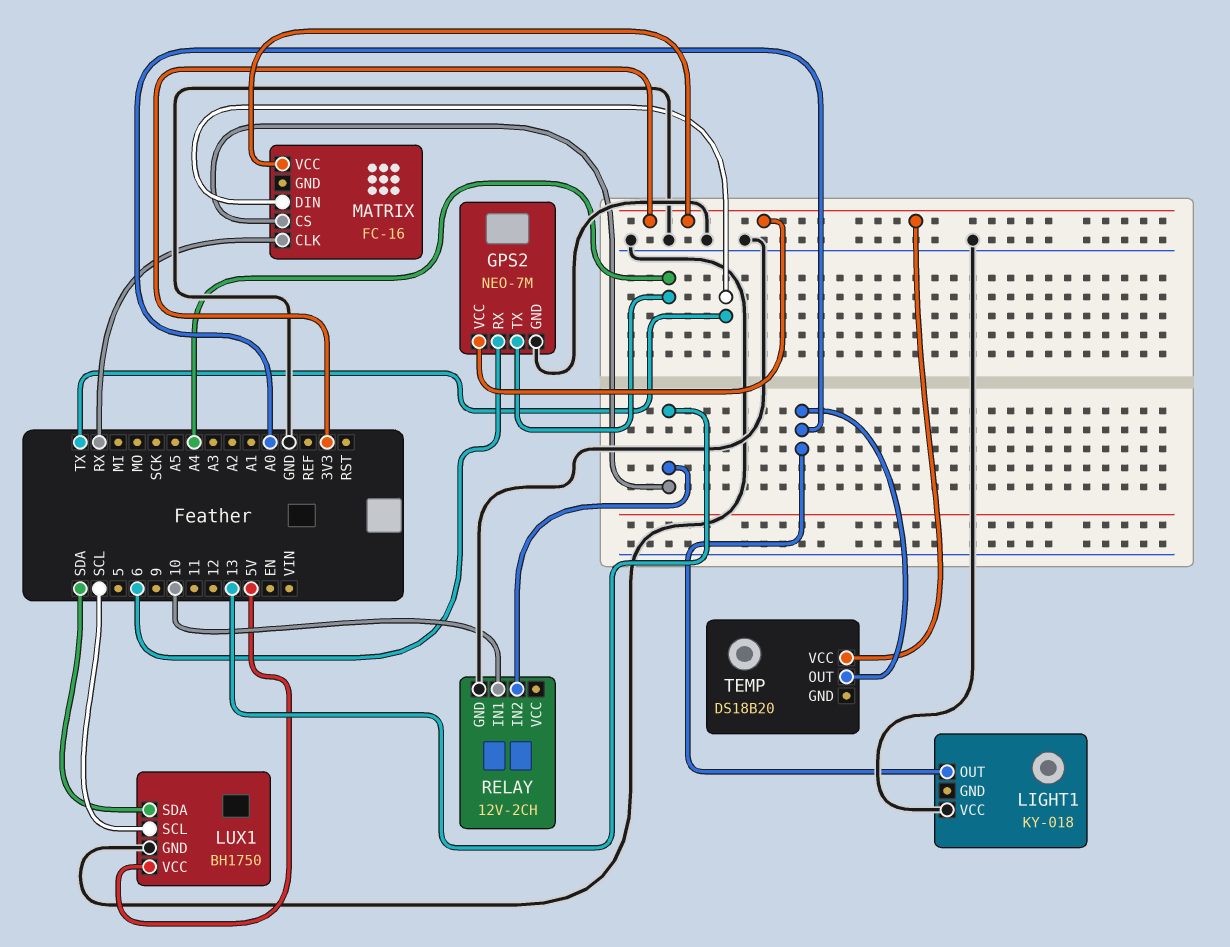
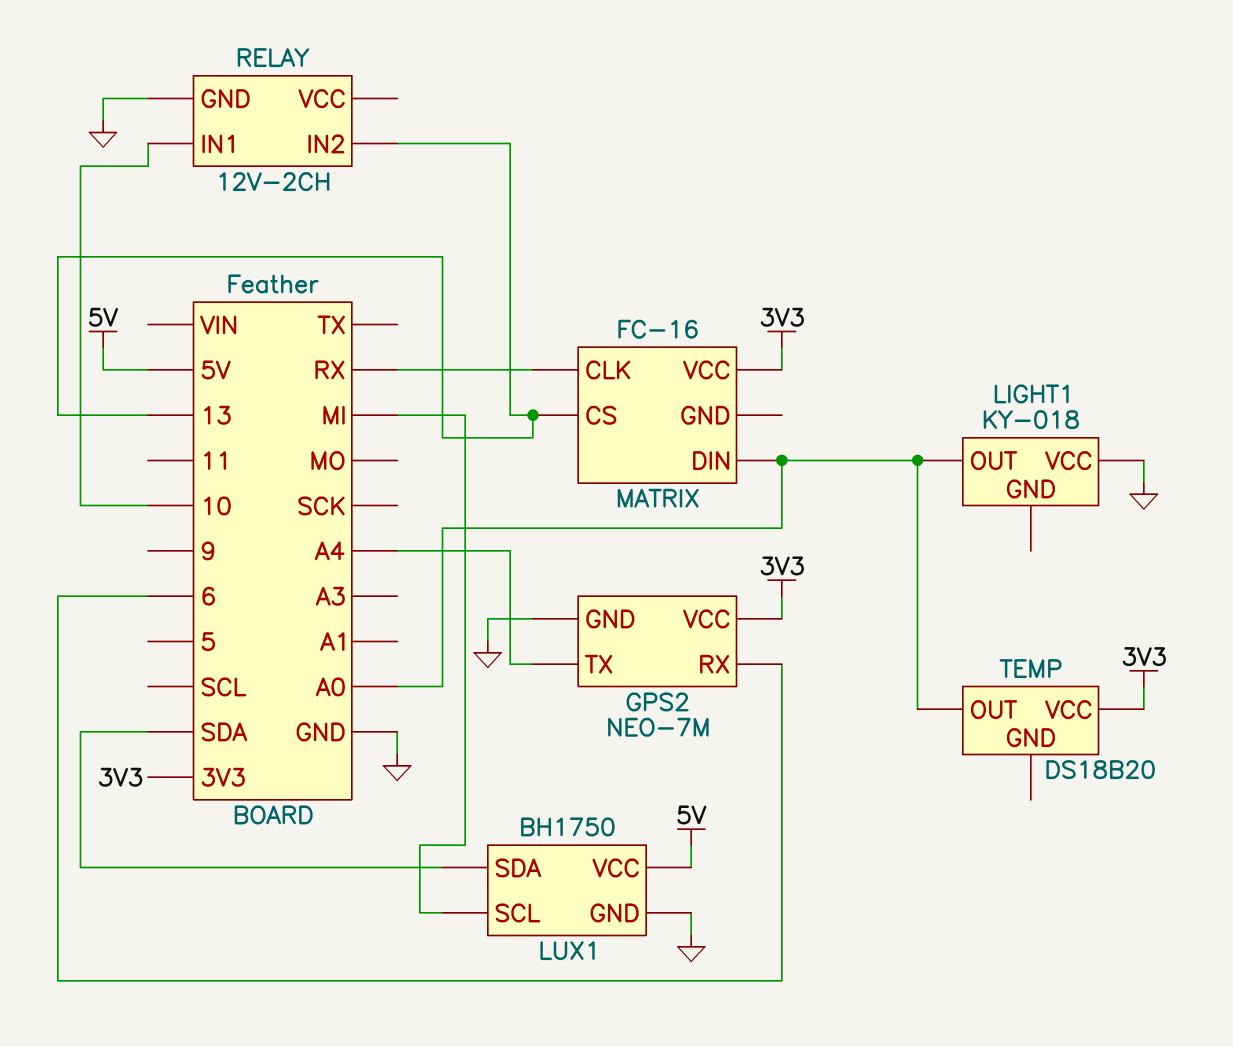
LUX1 pin SCL: SCL -> MI
MATRIX pin DIN: TX -> A0

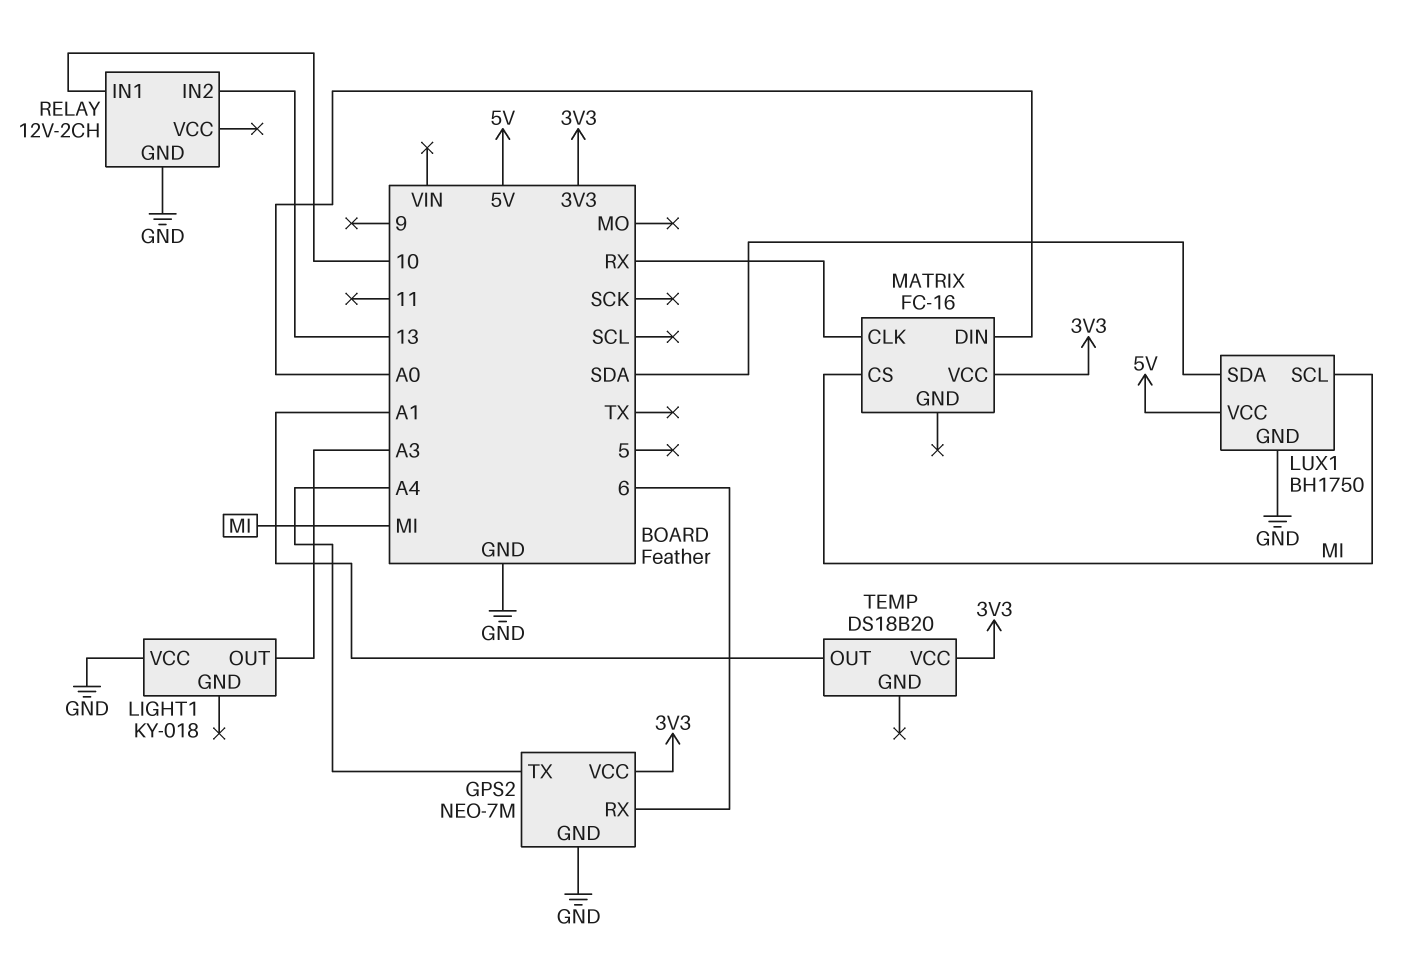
LIGHT1 pin OUT: A0 -> A3
MATRIX pin CS: 13 -> MI
TEMP pin OUT: A0 -> A1

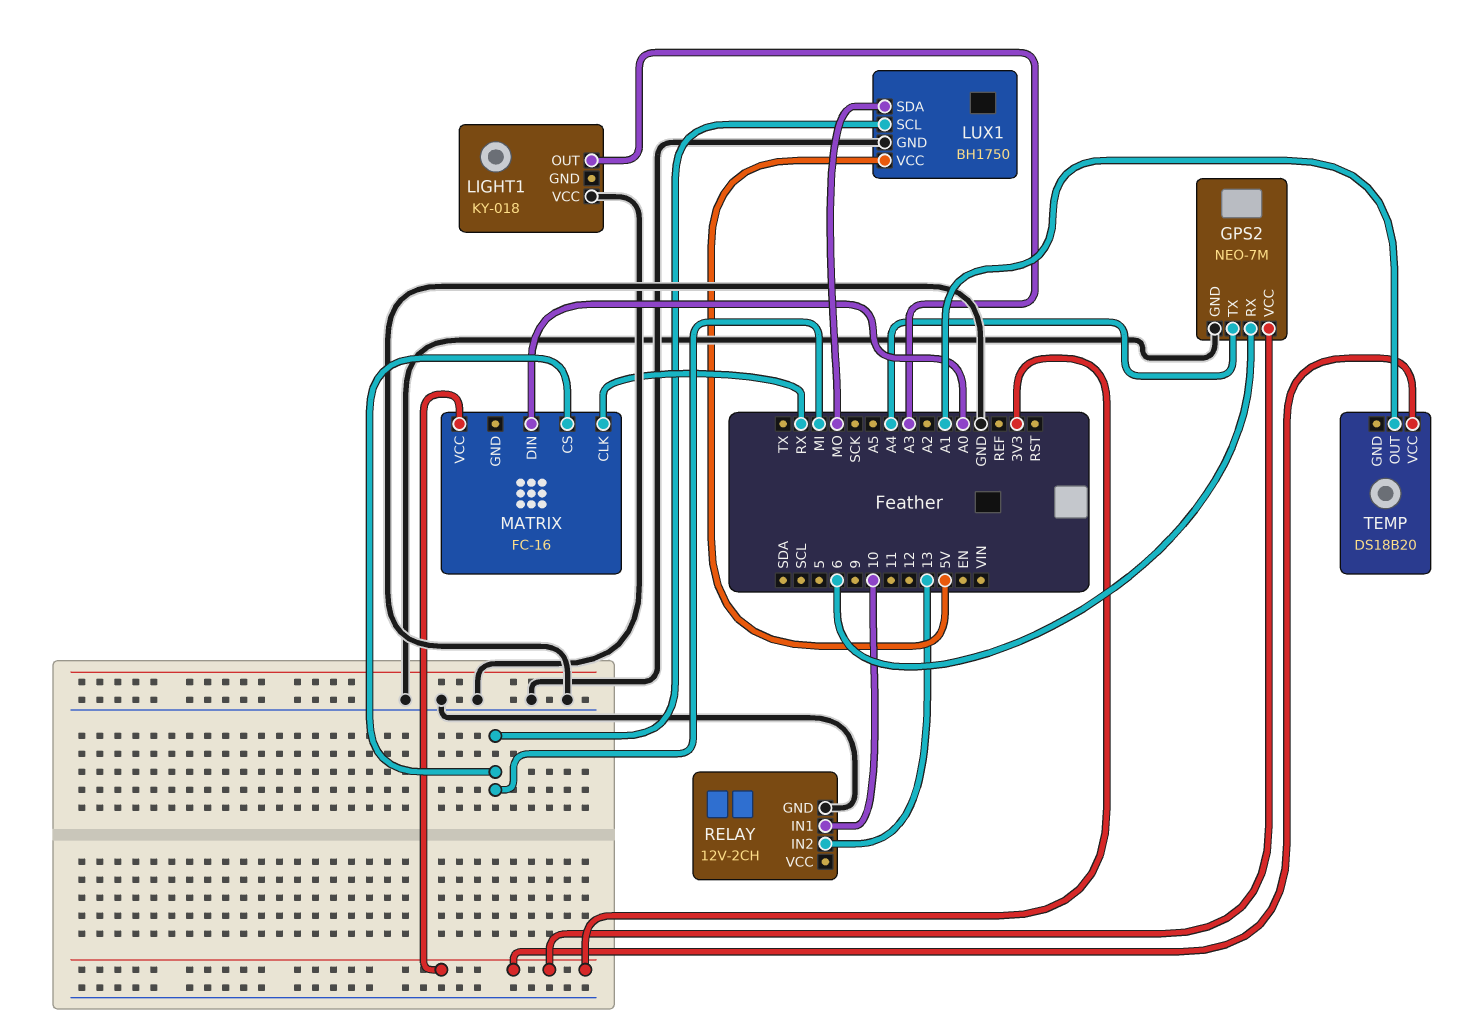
LUX1 pin SDA: SDA -> MO

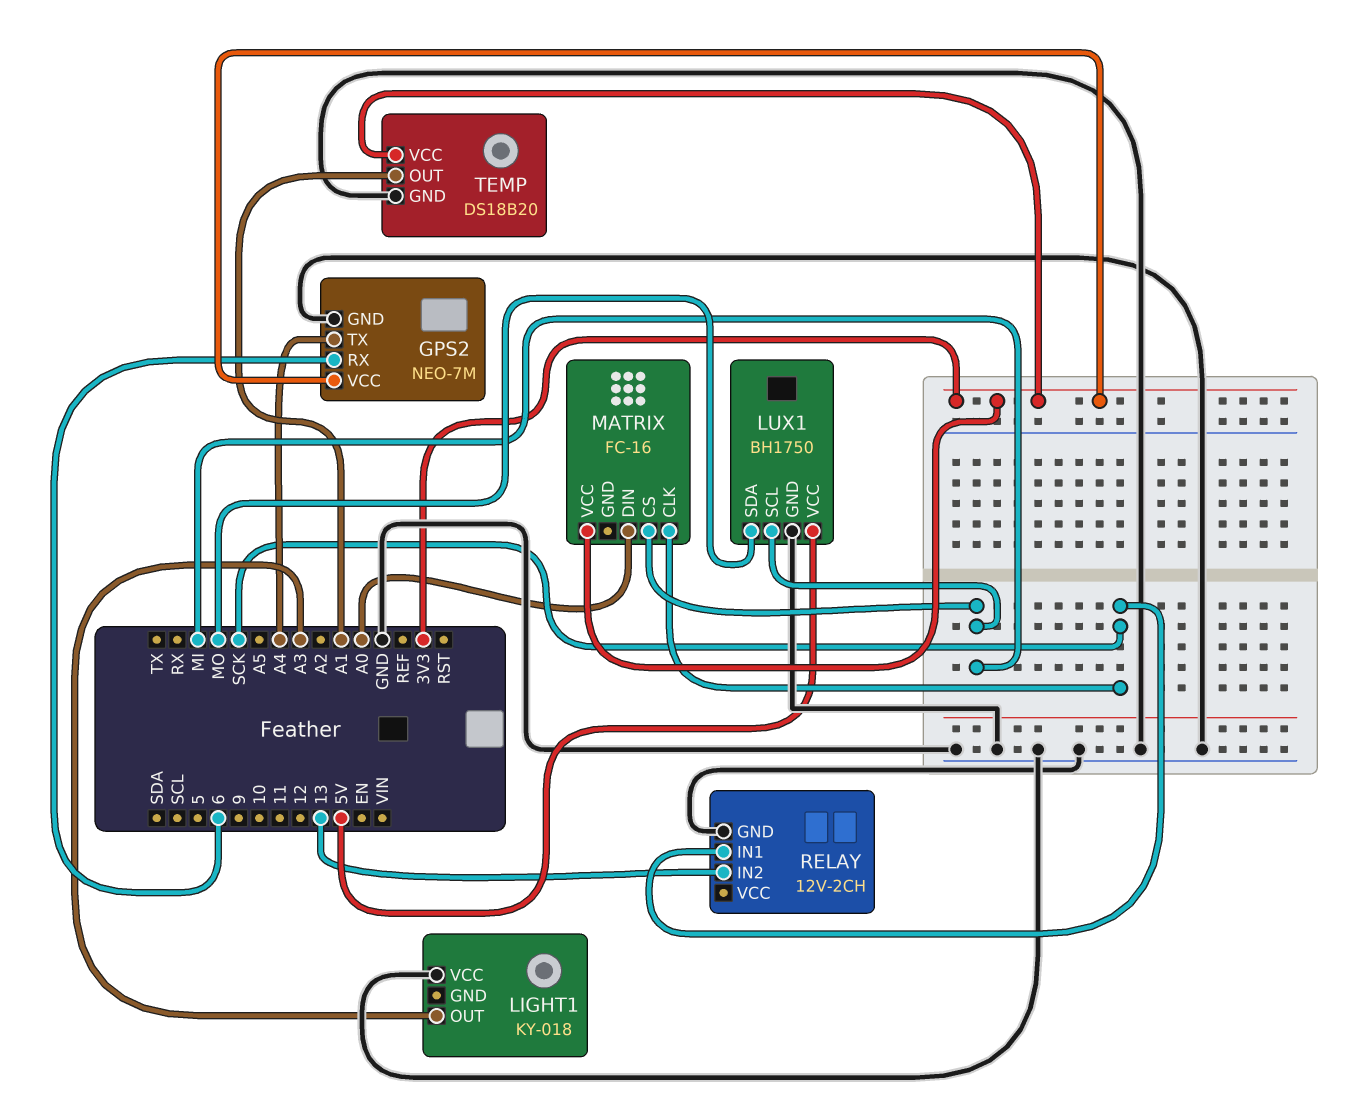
MATRIX pin CLK: RX -> SCK
RELAY pin IN1: 10 -> SCK
TEMP pin GND: none -> GND

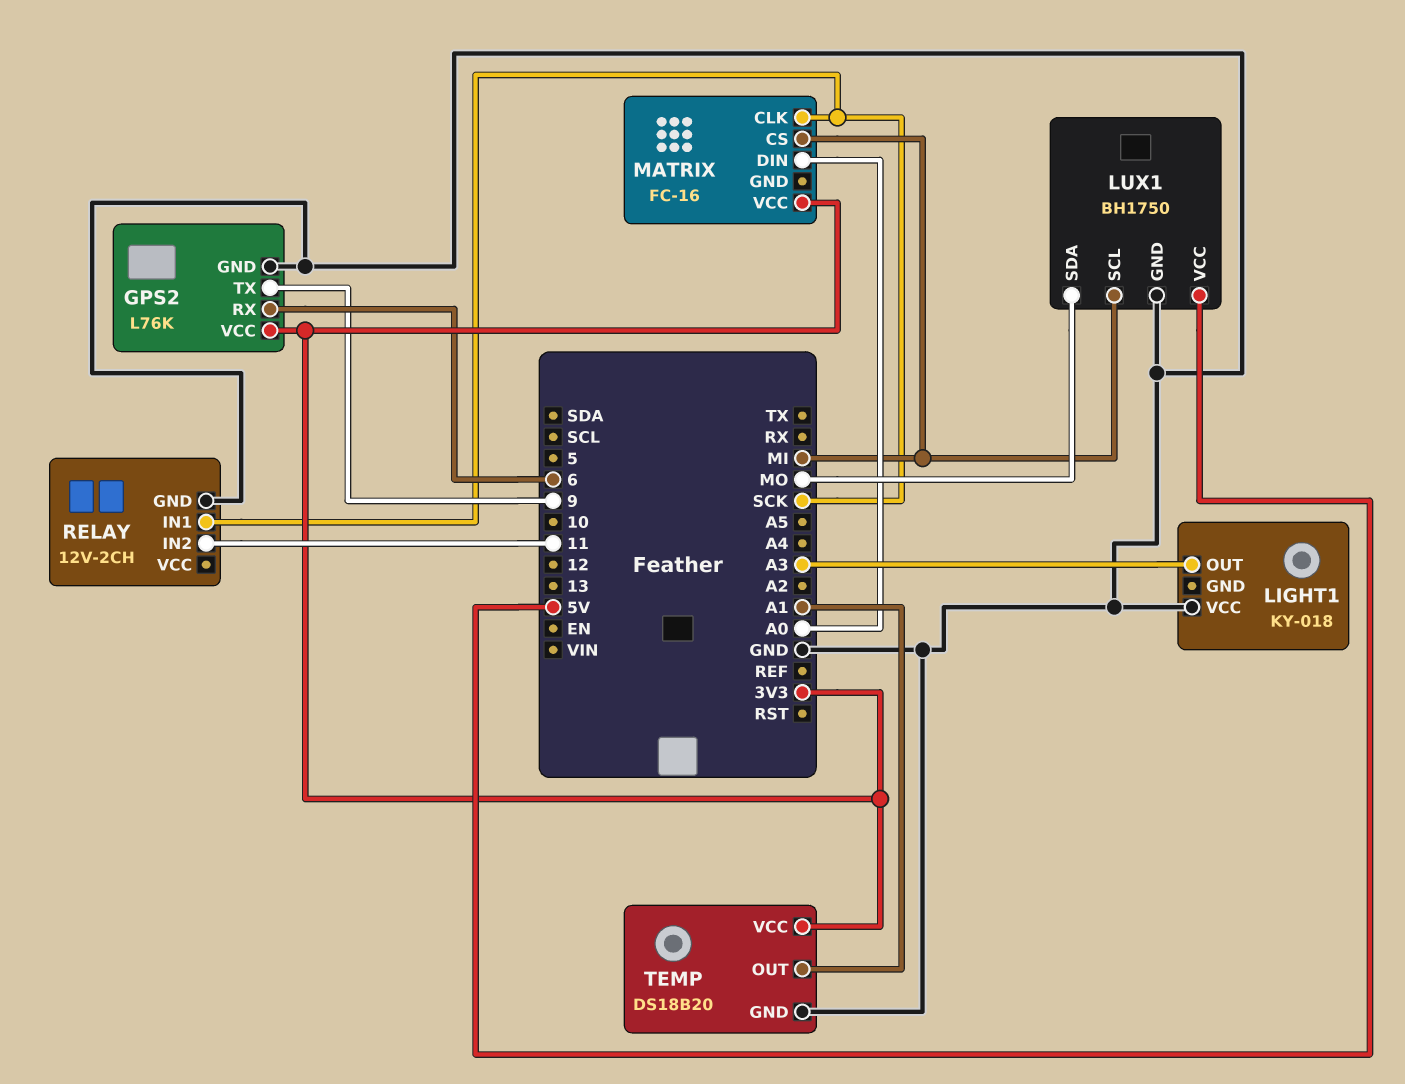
GPS2: NEO-7M -> L76K
GPS2 pin TX: A4 -> 9
RELAY pin IN2: 13 -> 11

